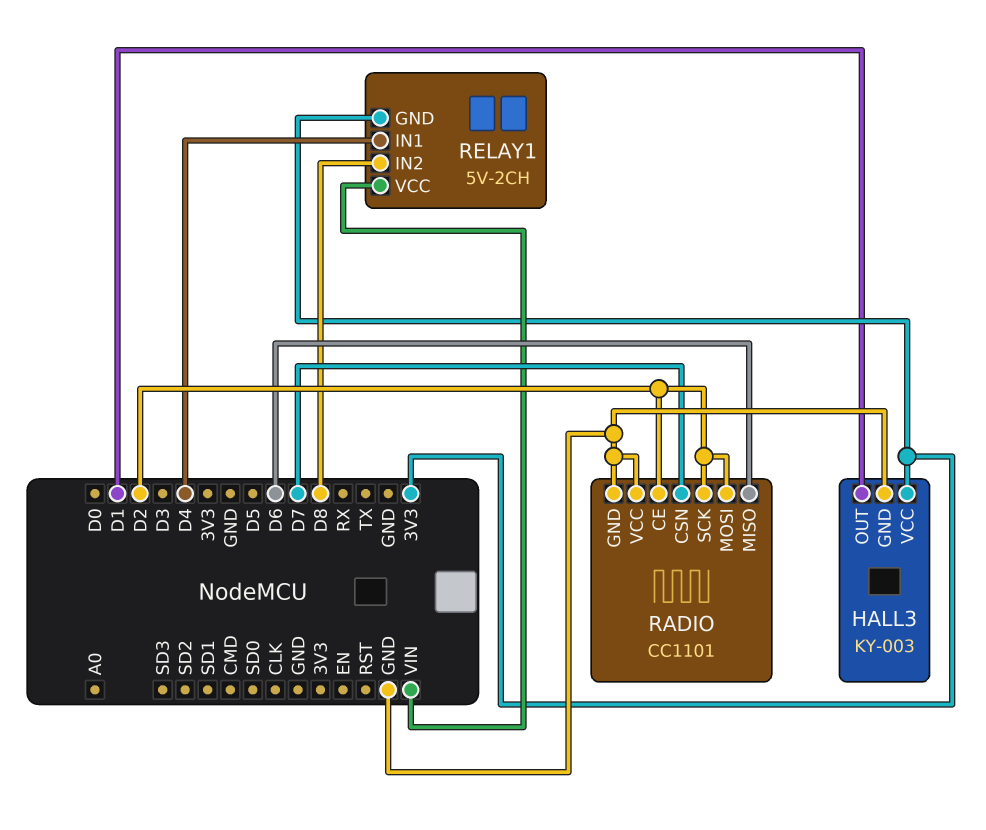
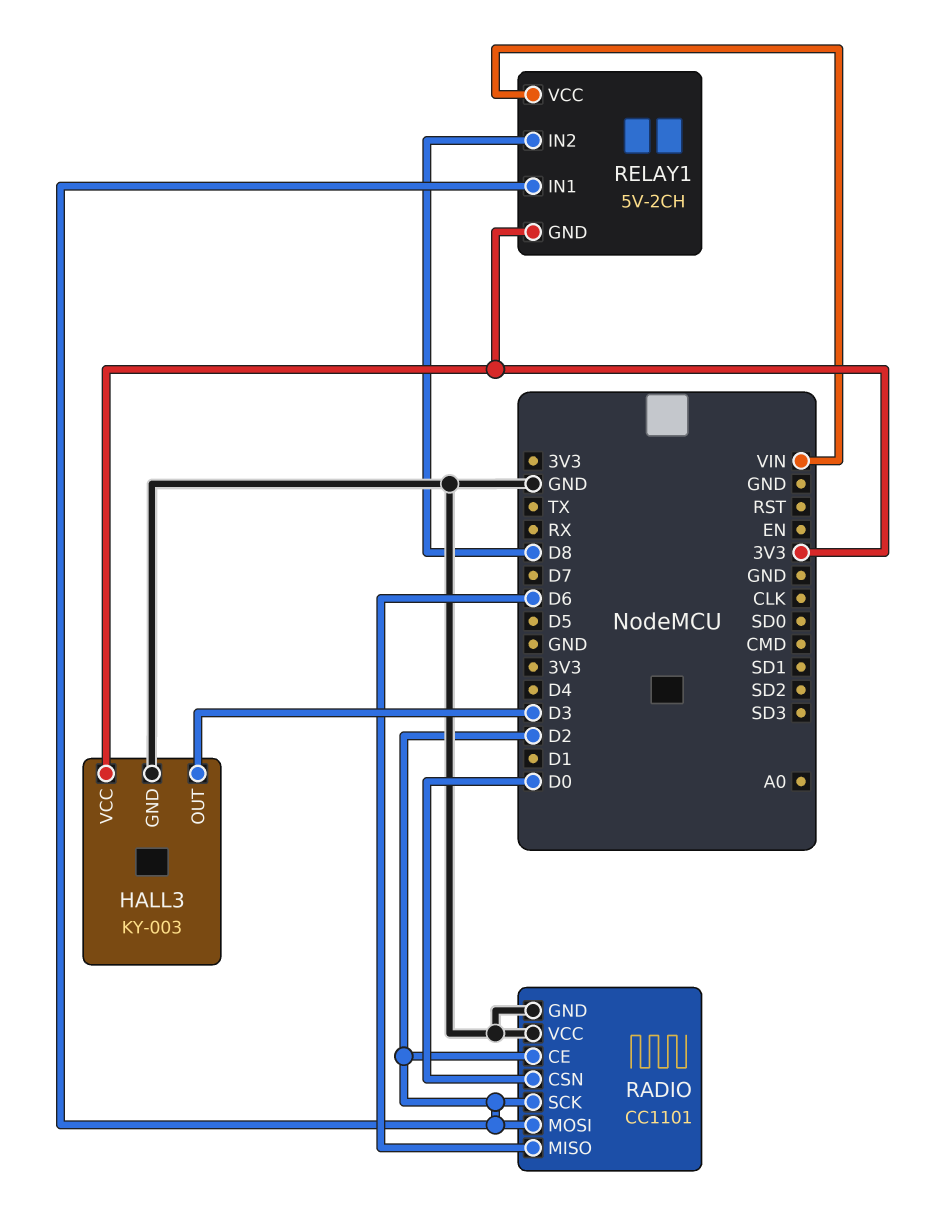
HALL3 pin OUT: D1 -> D3
RADIO pin CSN: D7 -> D0
RELAY1 pin IN1: D4 -> D2

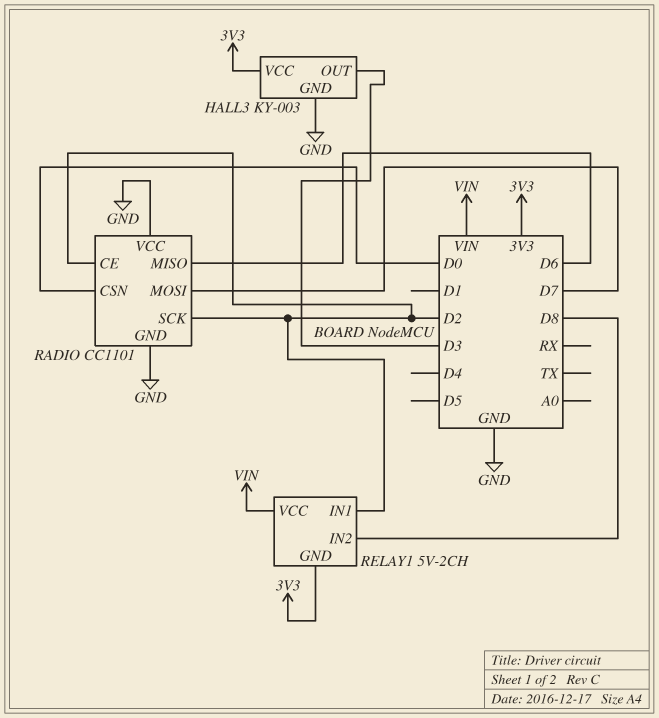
RADIO pin MOSI: D2 -> D7

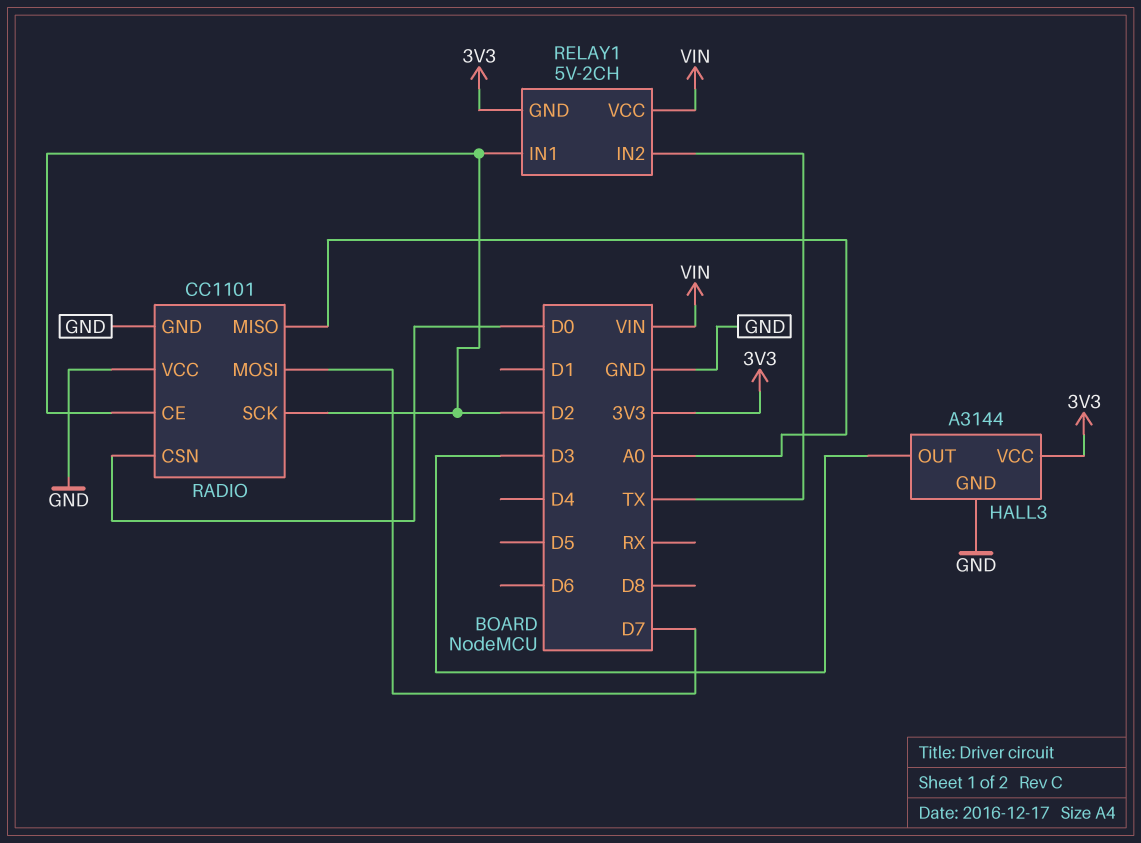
HALL3: KY-003 -> A3144
RADIO pin MISO: D6 -> A0
RELAY1 pin IN2: D8 -> TX

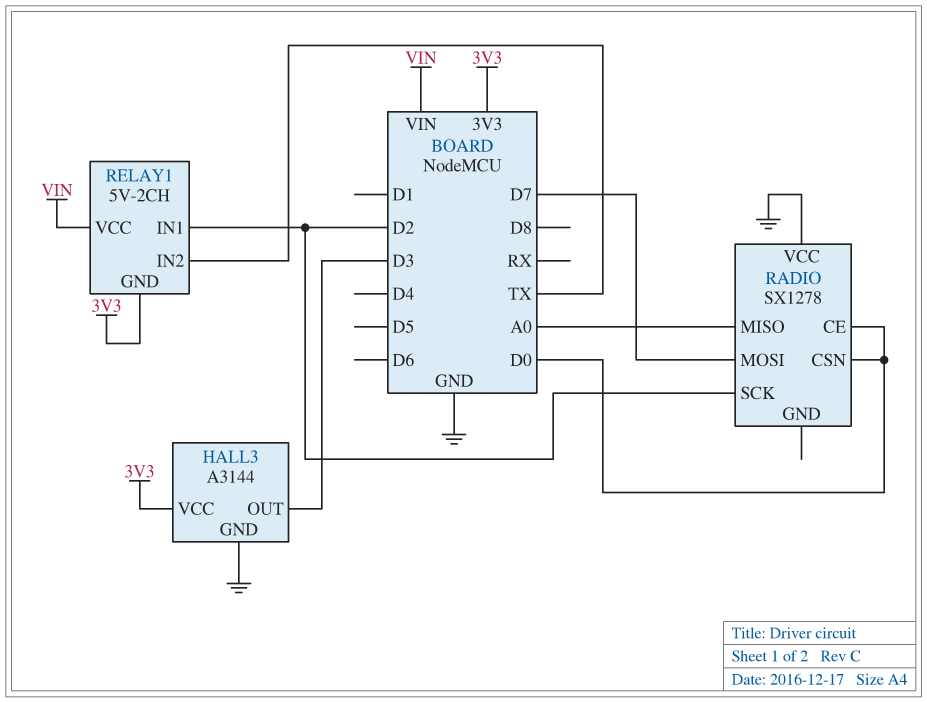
RADIO: CC1101 -> SX1278
RADIO pin CE: D2 -> D0
RADIO pin GND: GND -> none

